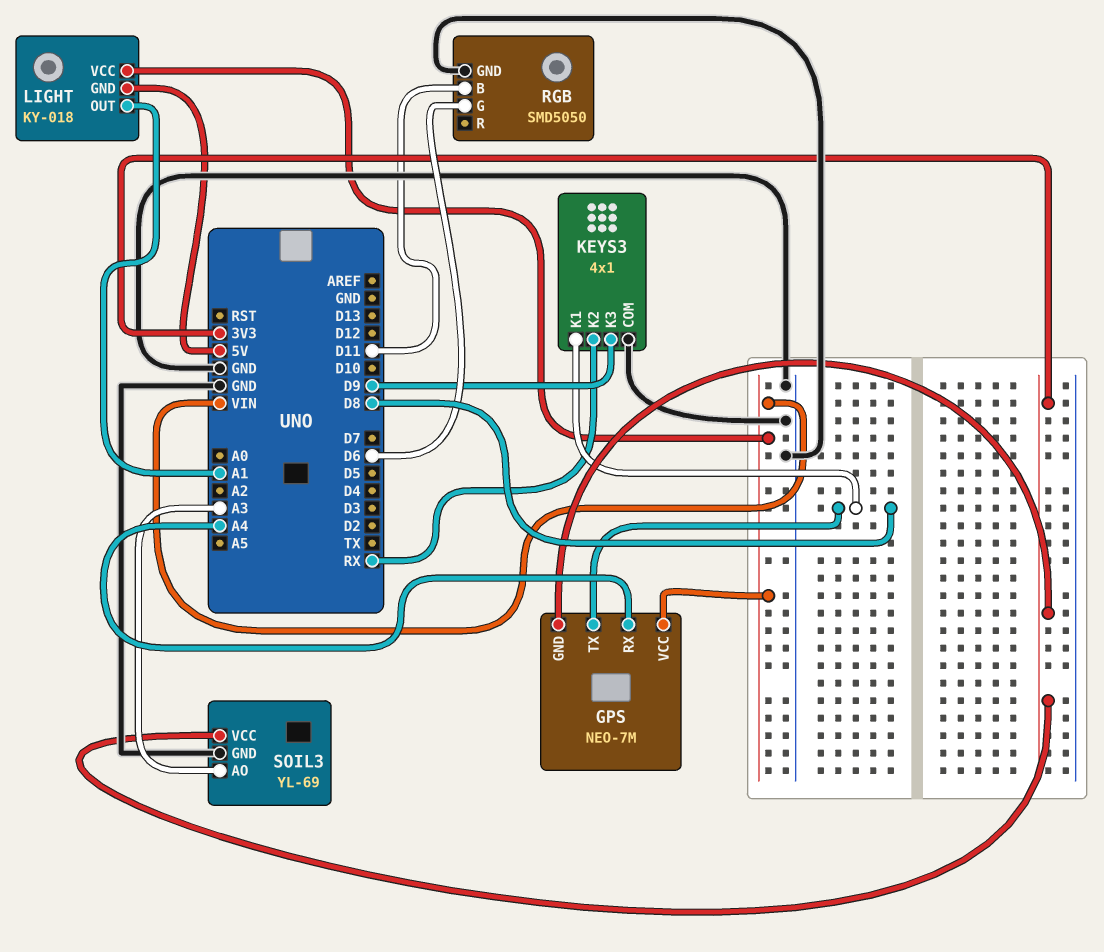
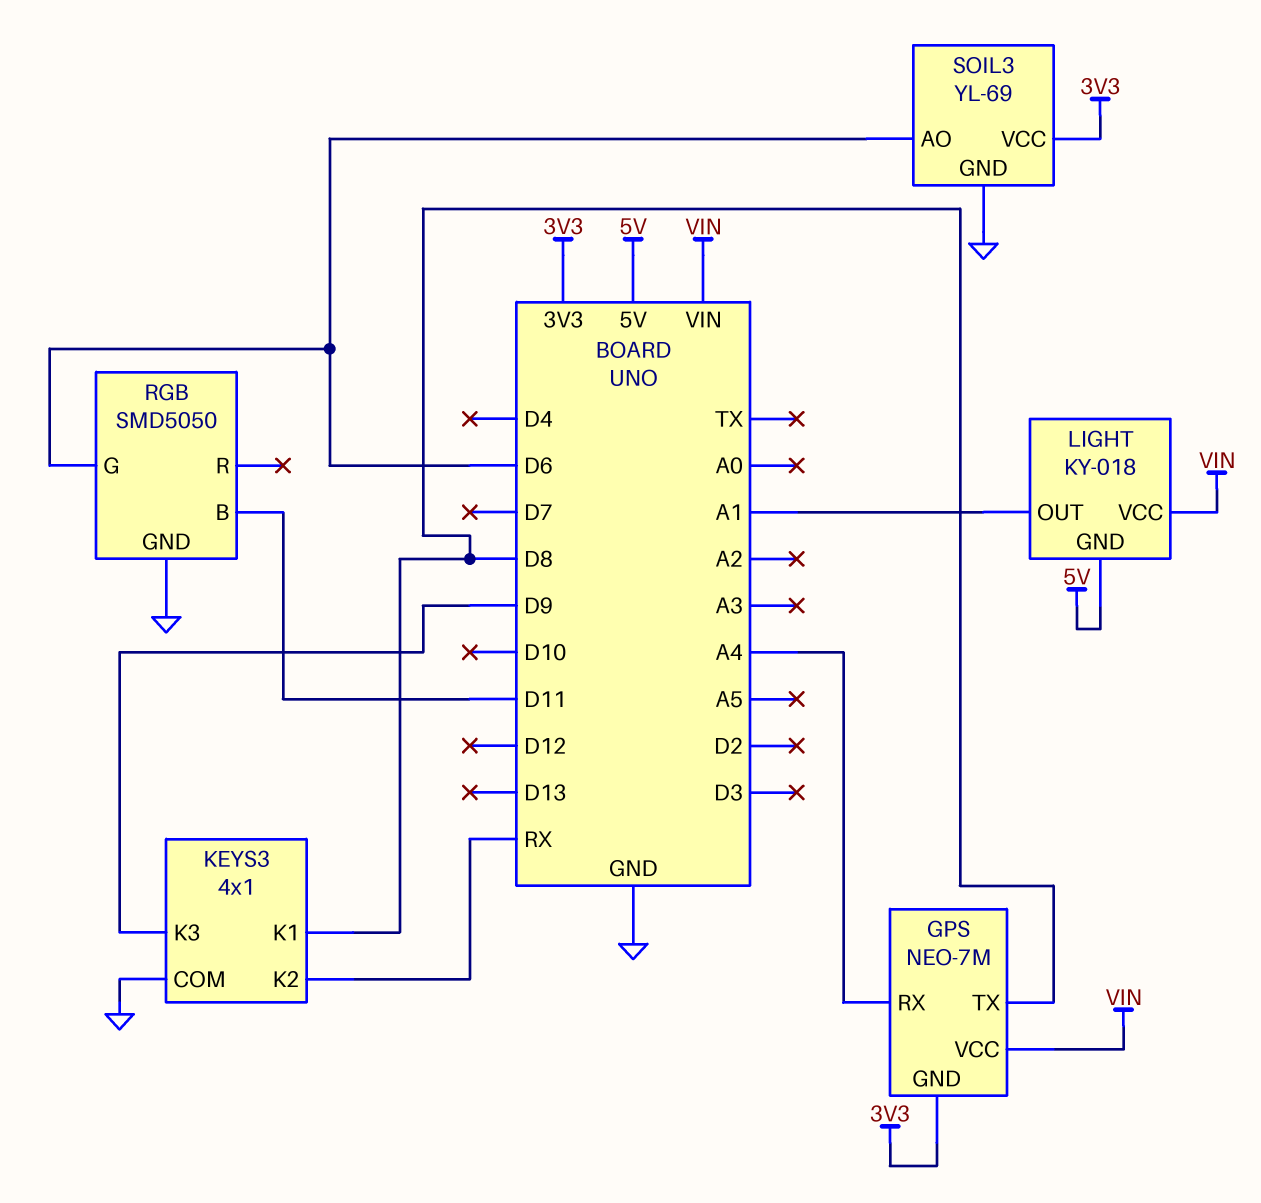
SOIL3 pin AO: A3 -> D6

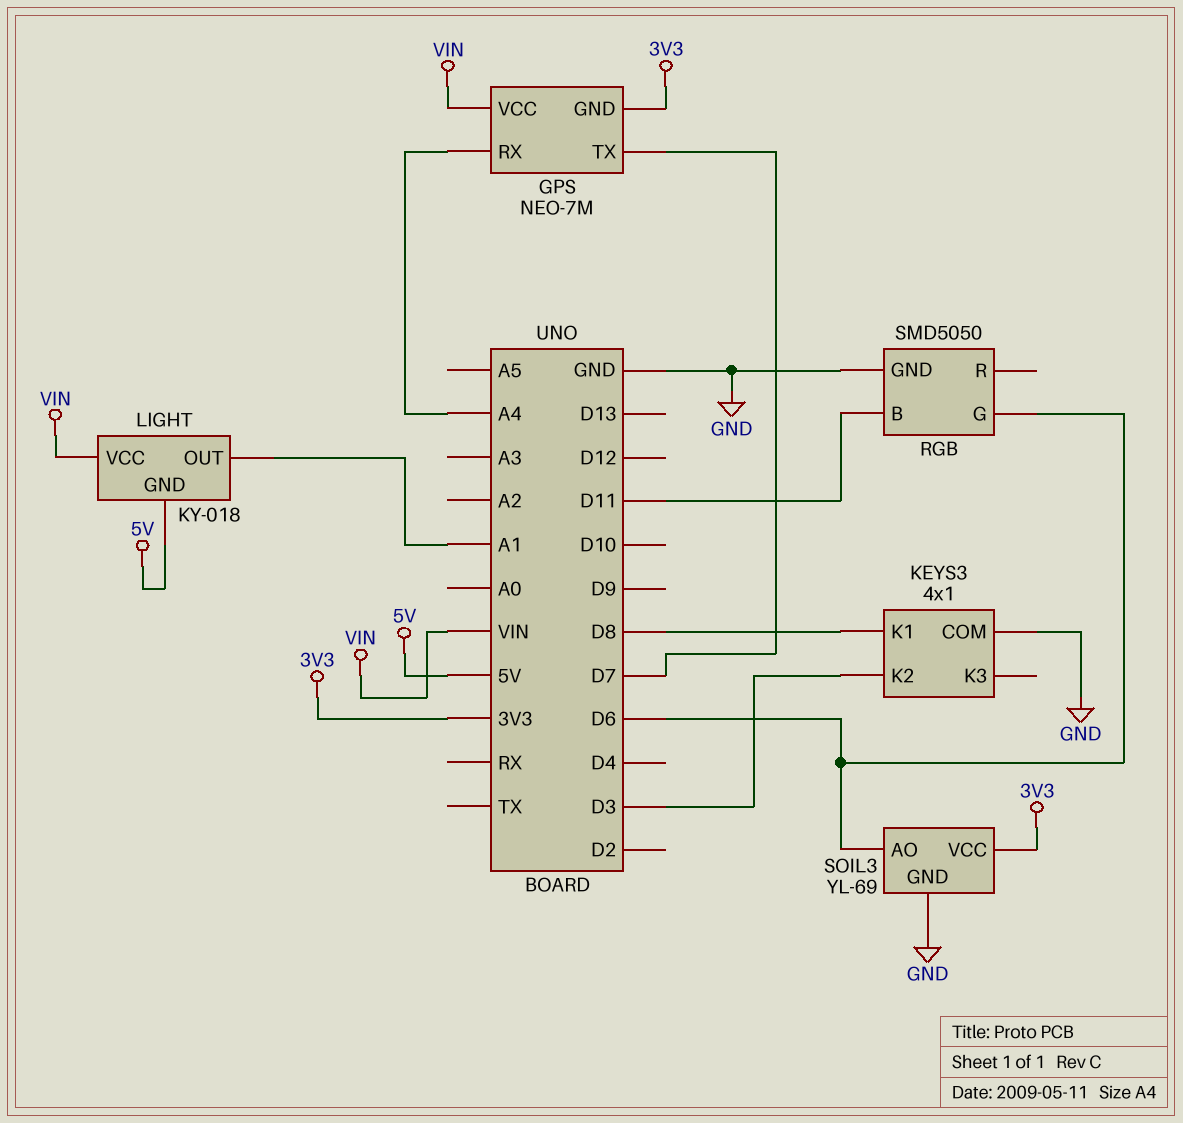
GPS pin TX: D8 -> D7
KEYS3 pin K2: RX -> D3
KEYS3 pin K3: D9 -> none

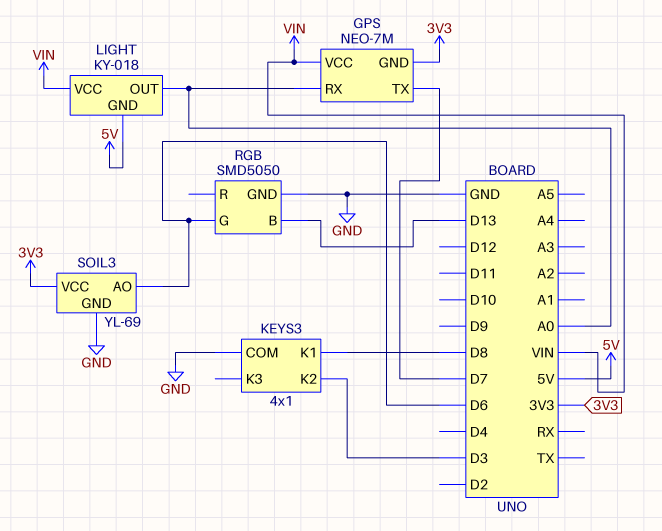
GPS pin RX: A4 -> A0
LIGHT pin OUT: A1 -> A0
RGB pin B: D11 -> D13

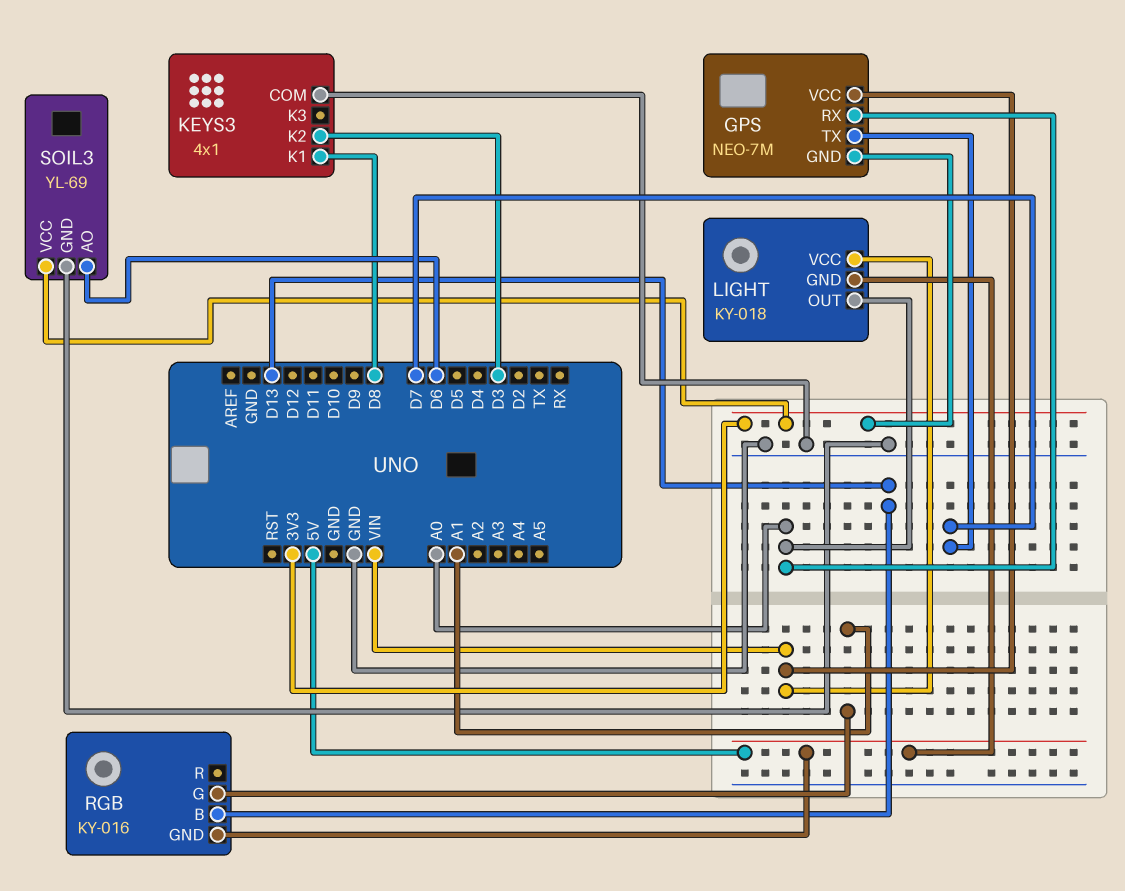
RGB: SMD5050 -> KY-016
RGB pin G: D6 -> A1
RGB pin GND: GND -> 5V

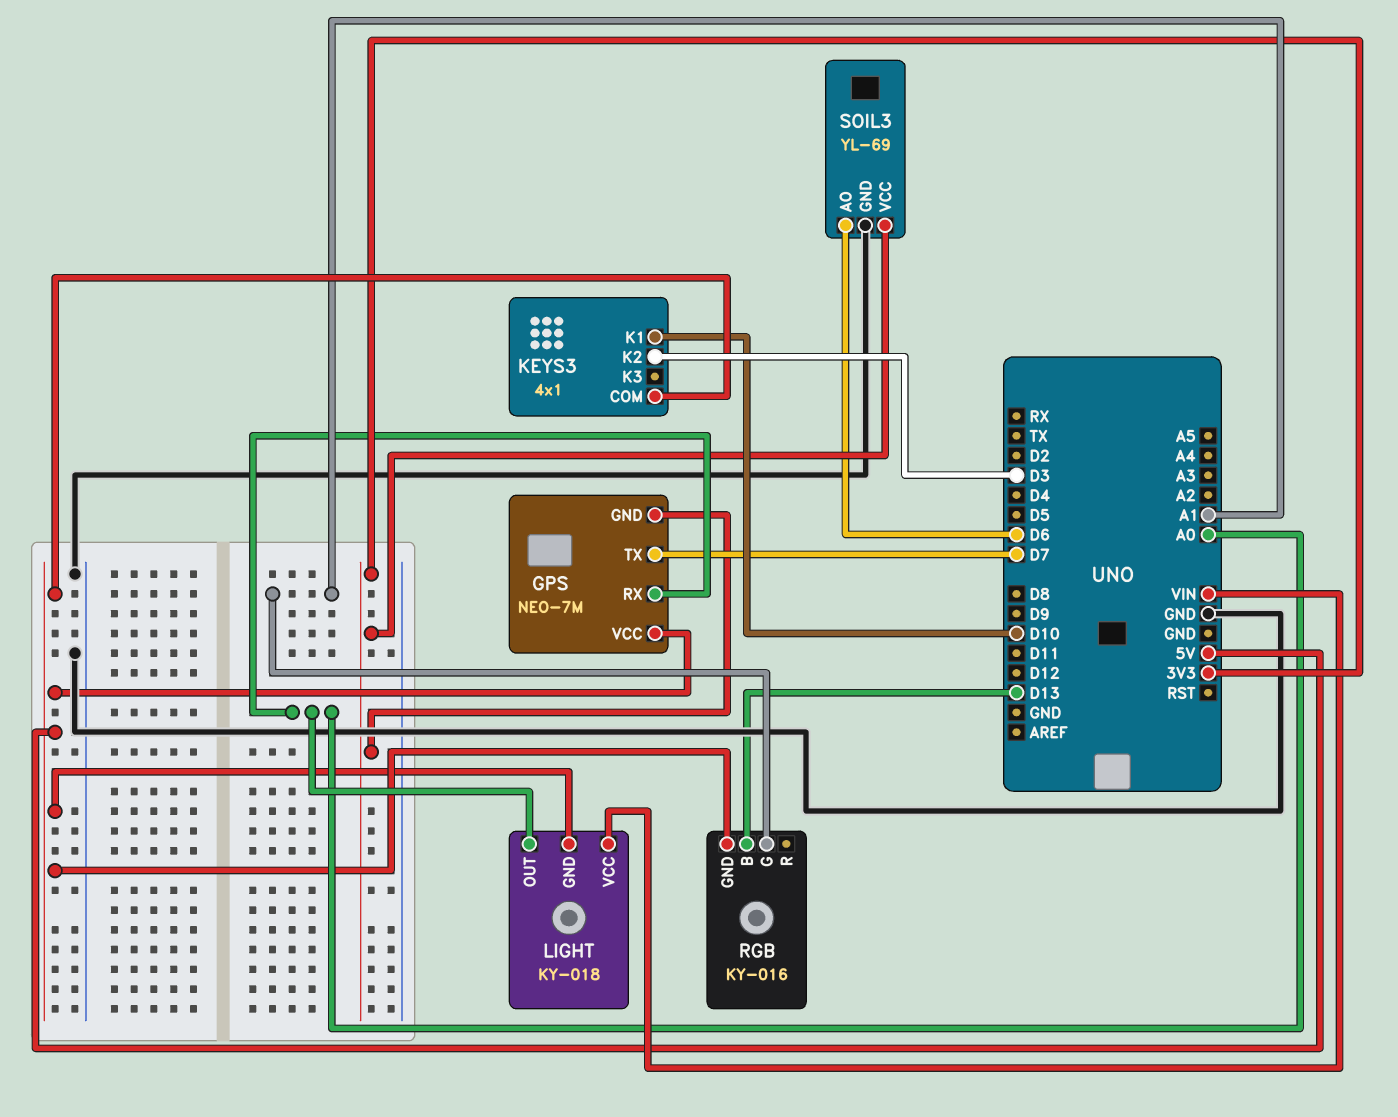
GPS pin VCC: VIN -> 5V
KEYS3 pin COM: GND -> 5V
KEYS3 pin K1: D8 -> D10

